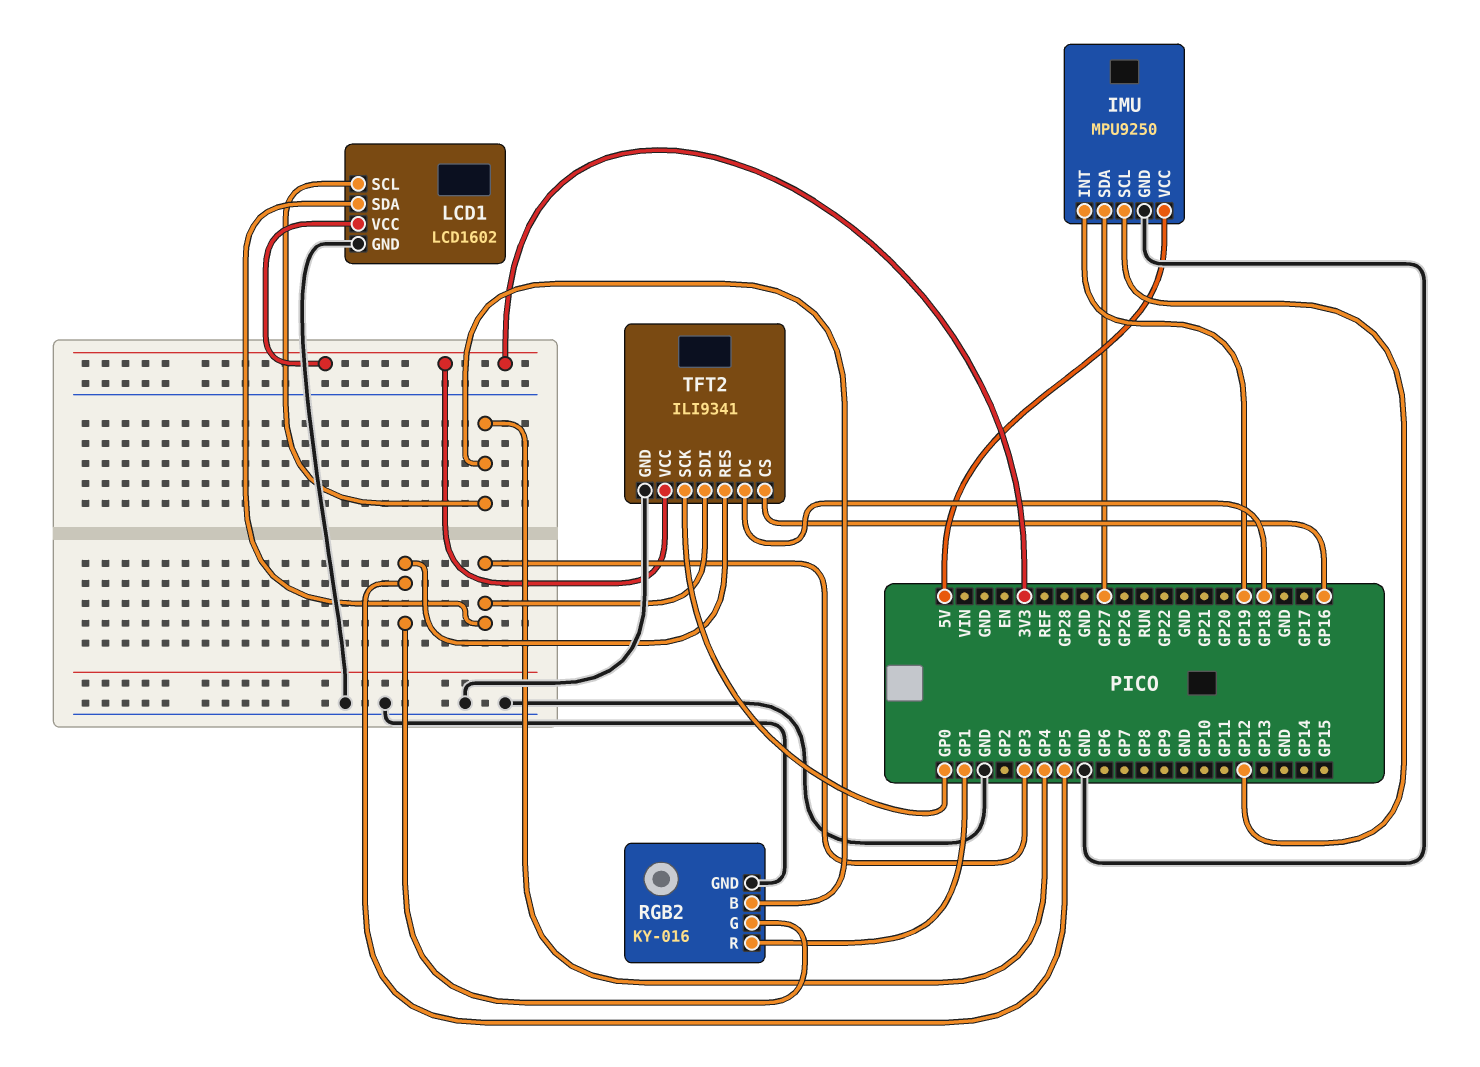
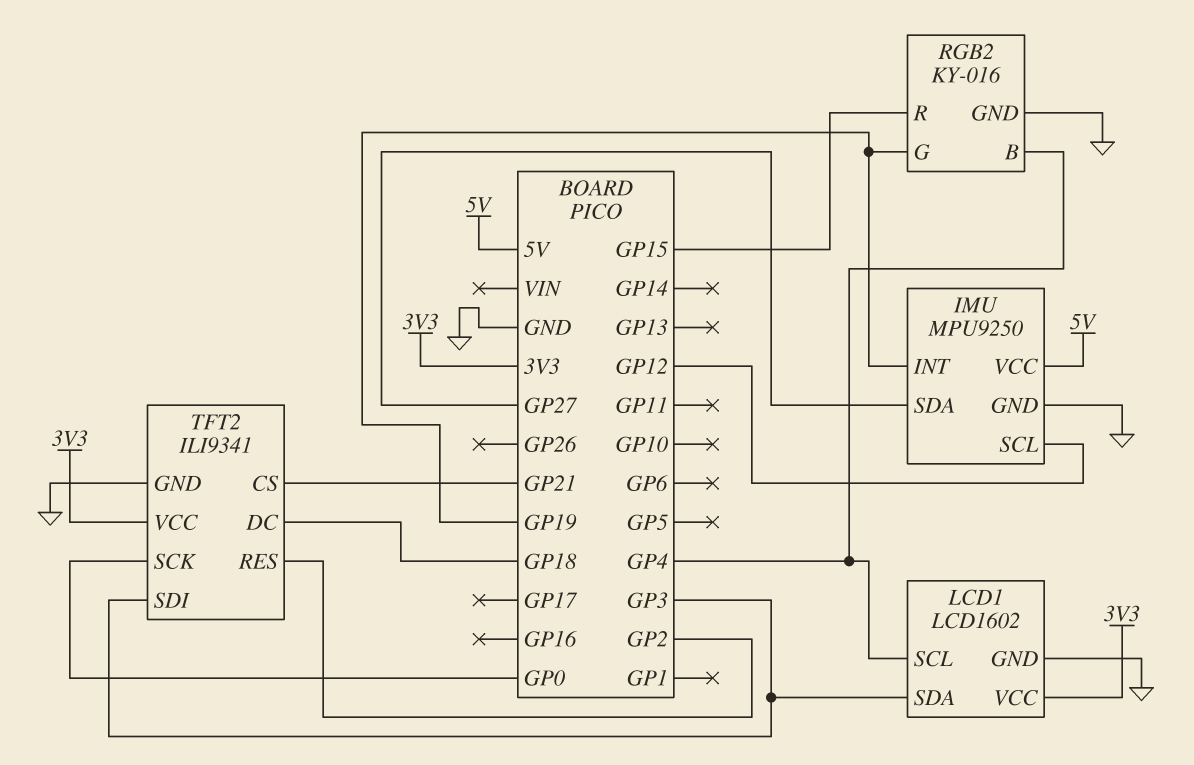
RGB2 pin G: GP5 -> GP19
RGB2 pin R: GP1 -> GP15
TFT2 pin CS: GP16 -> GP21
TFT2 pin RES: GP5 -> GP2

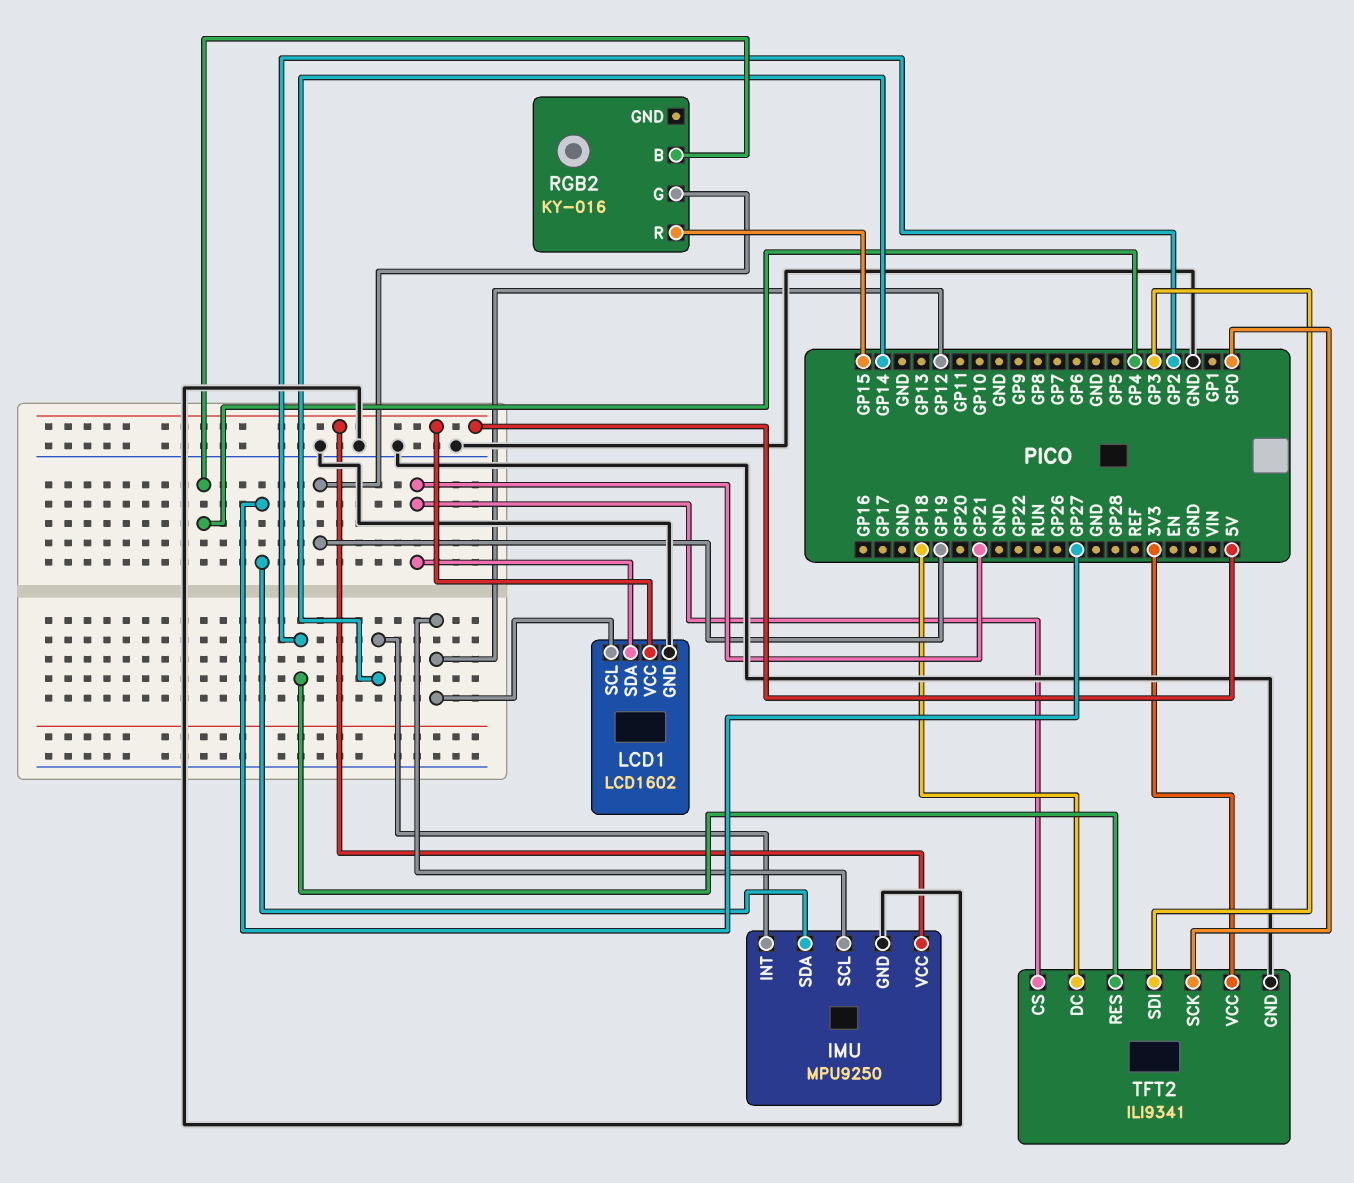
IMU pin INT: GP19 -> GP14
LCD1 pin SCL: GP4 -> GP12
LCD1 pin SDA: GP3 -> GP21
LCD1 pin VCC: 3V3 -> 5V
RGB2 pin GND: GND -> none

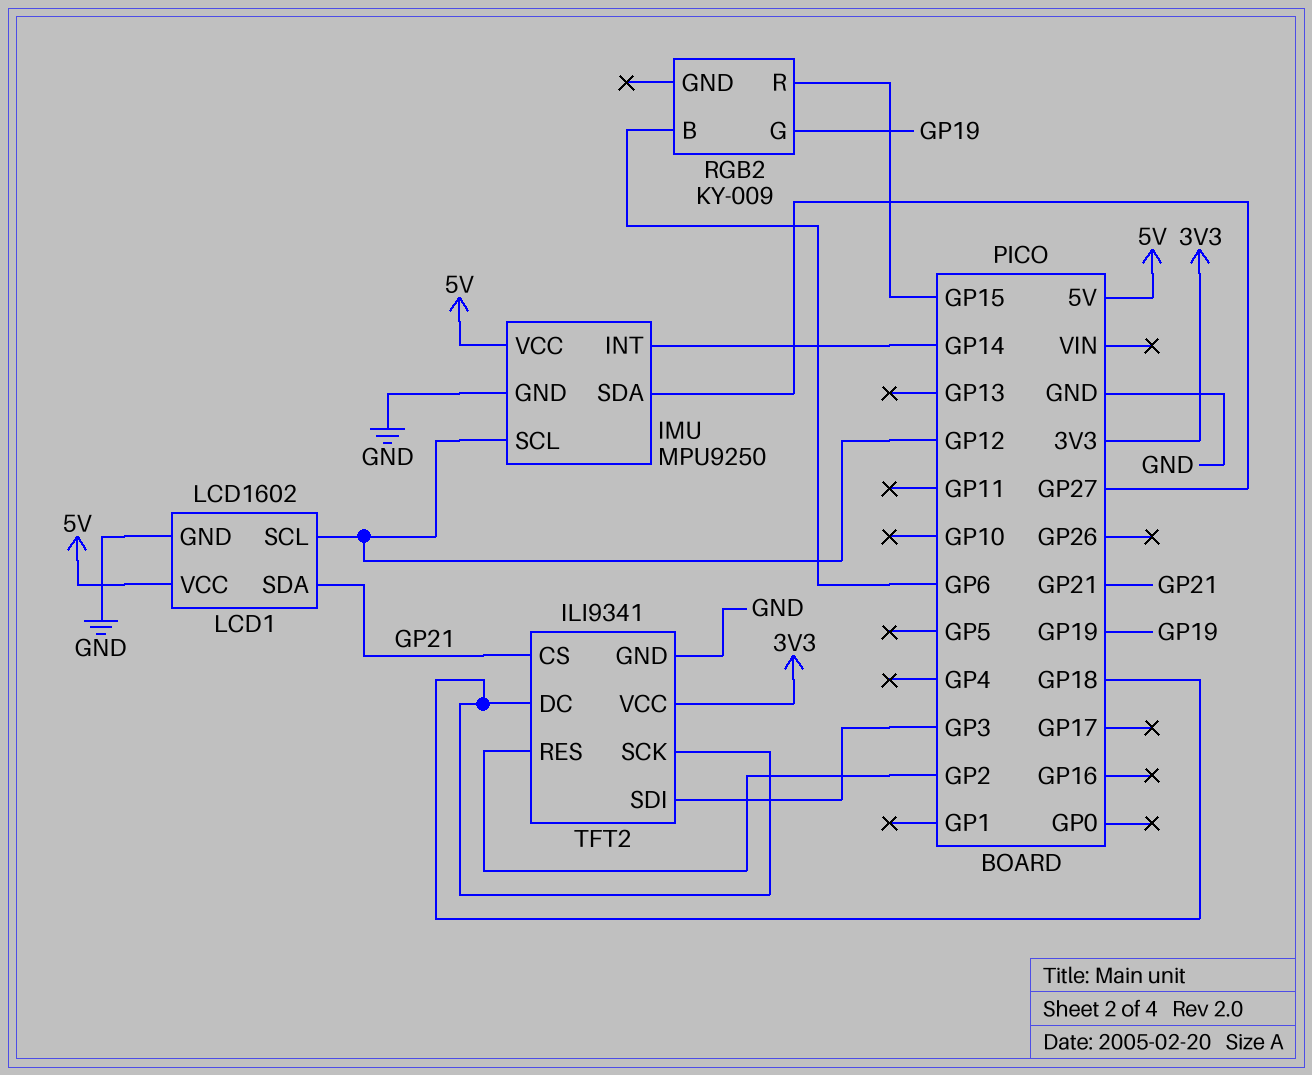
RGB2: KY-016 -> KY-009
RGB2 pin B: GP4 -> GP6
TFT2 pin SCK: GP0 -> GP18

